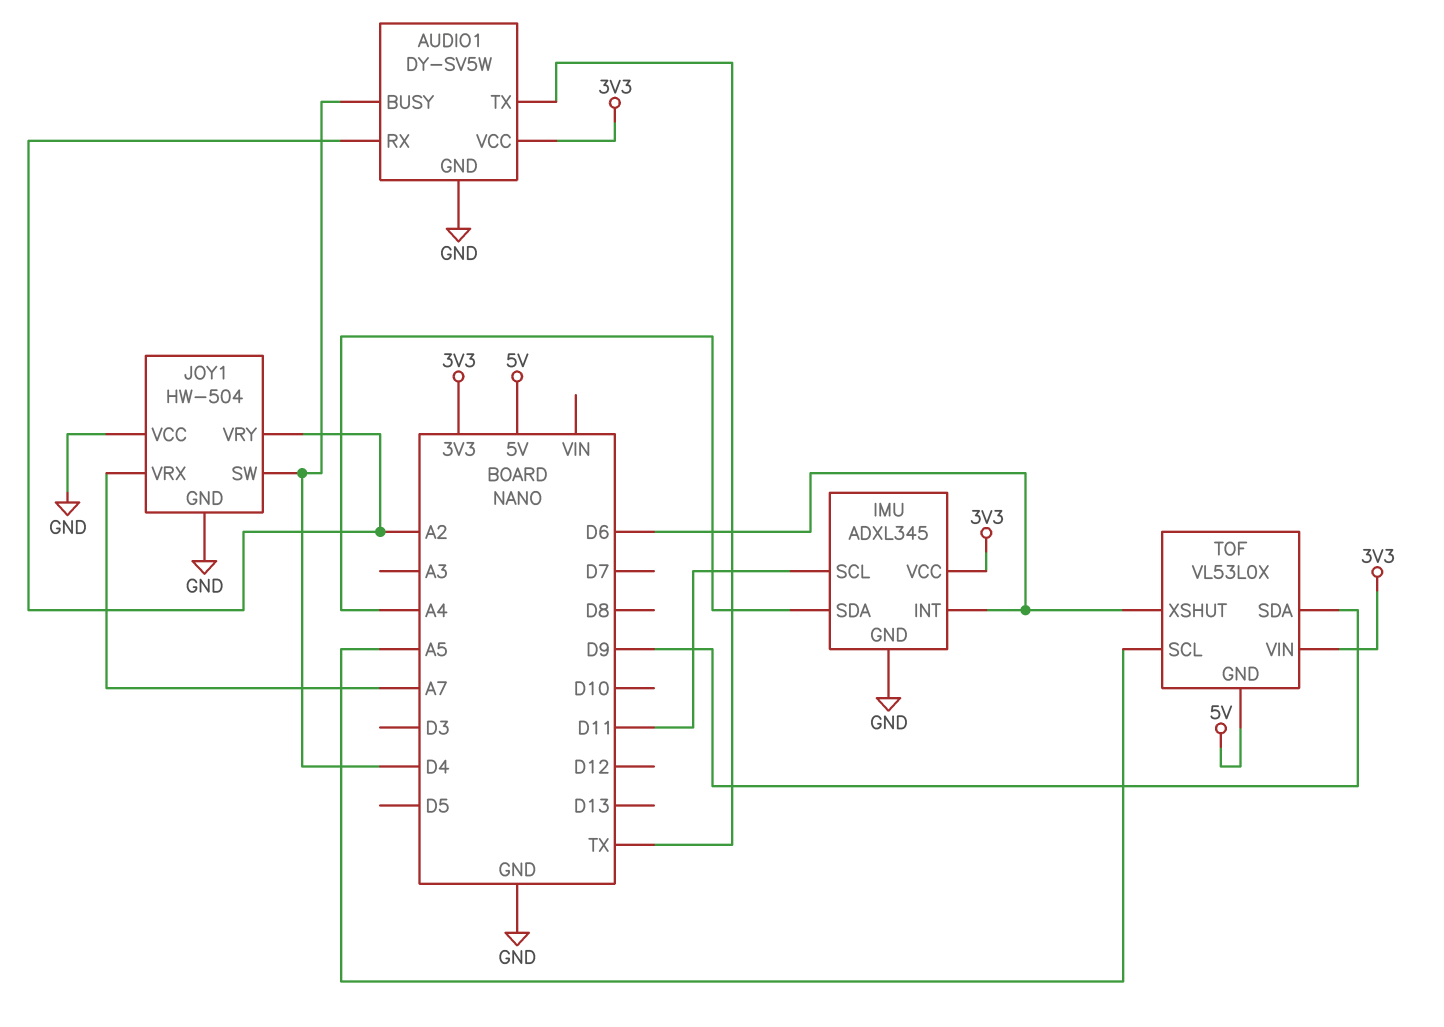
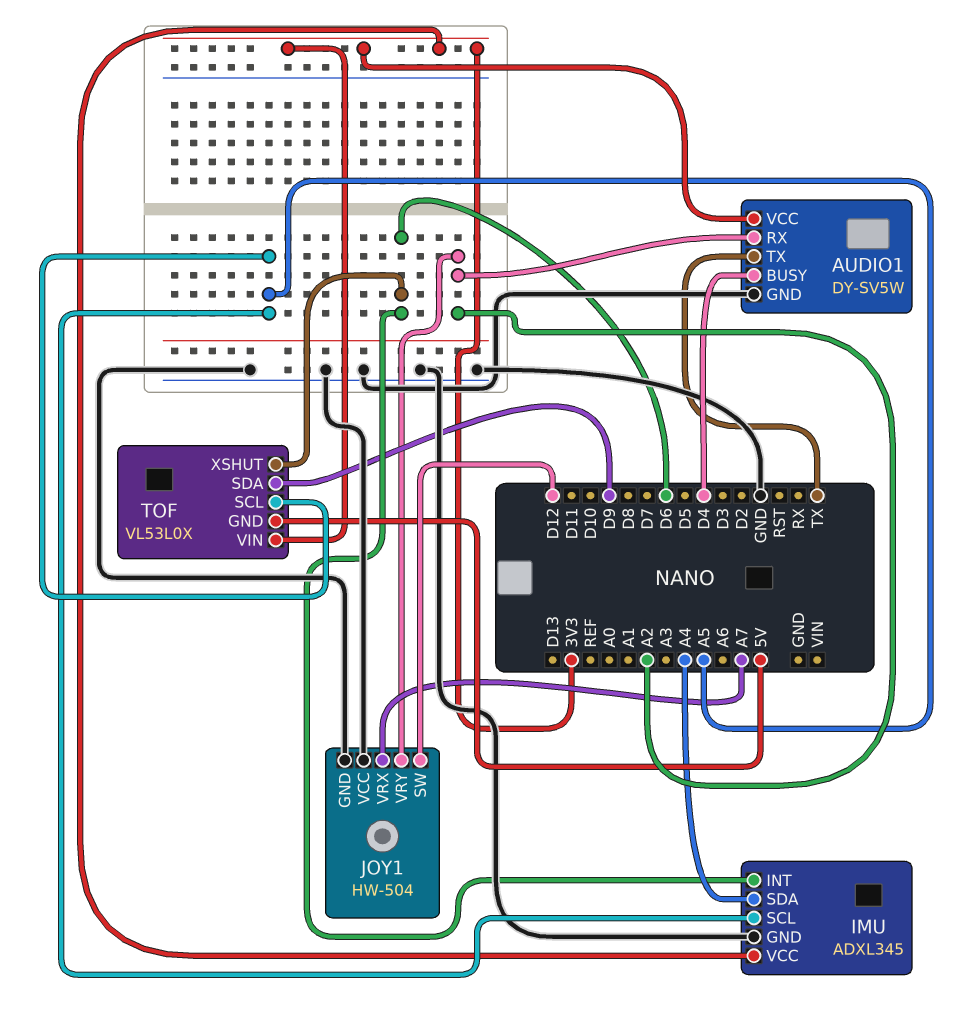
IMU pin SCL: D11 -> A5
JOY1 pin SW: D4 -> D12

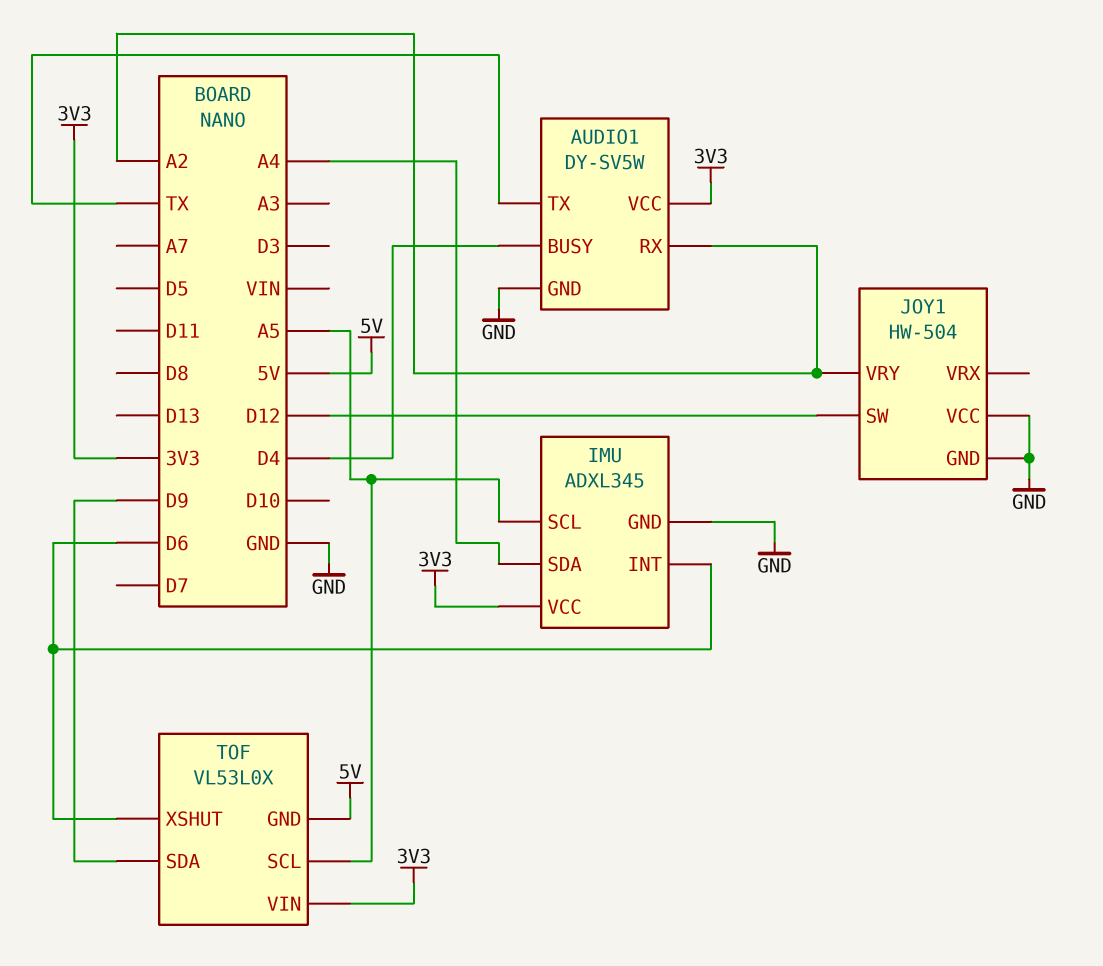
JOY1 pin VRX: A7 -> none

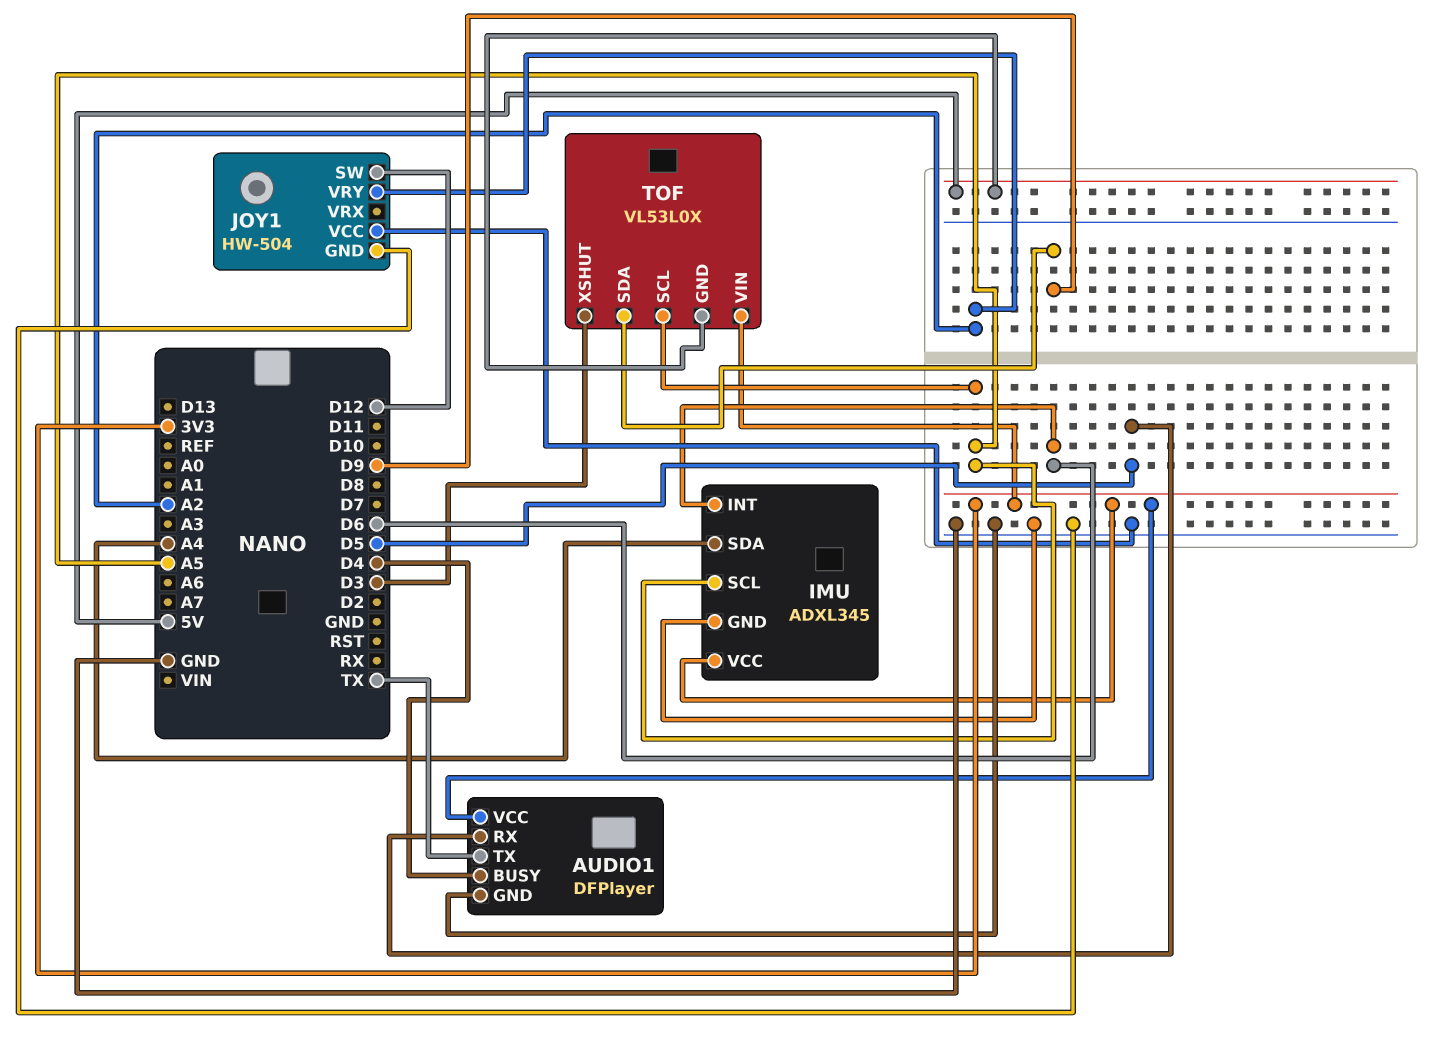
AUDIO1: DY-SV5W -> DFPlayer
AUDIO1 pin RX: A2 -> D5
TOF pin XSHUT: D6 -> D3

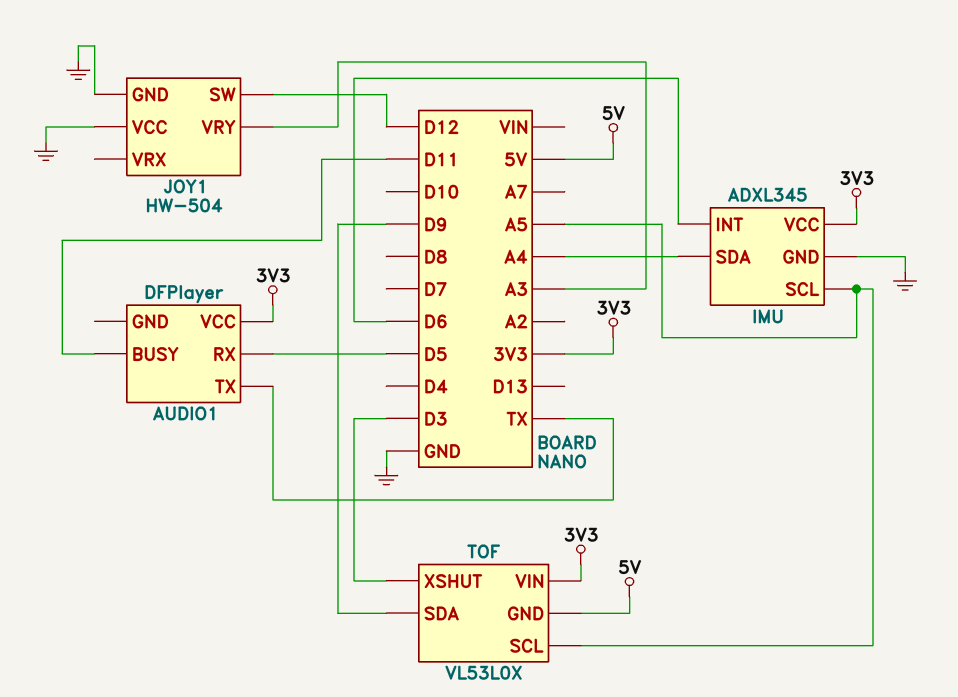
AUDIO1 pin BUSY: D4 -> D11
AUDIO1 pin GND: GND -> none
JOY1 pin VRY: A2 -> A3

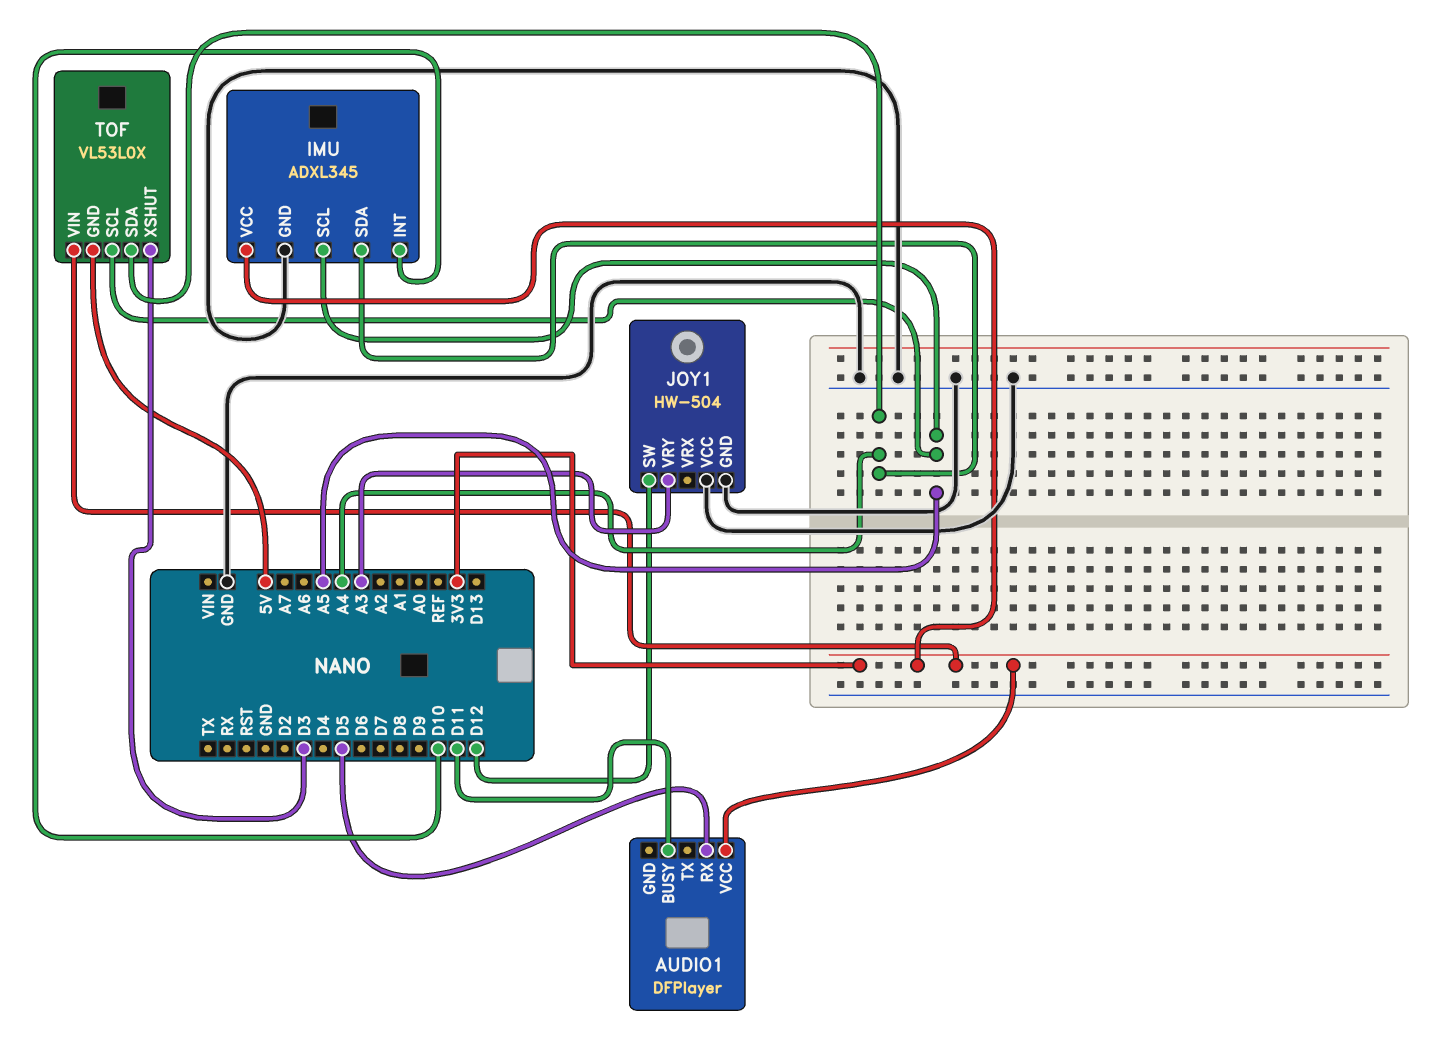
AUDIO1 pin TX: TX -> none
IMU pin INT: D6 -> D10
TOF pin SDA: D9 -> A4

